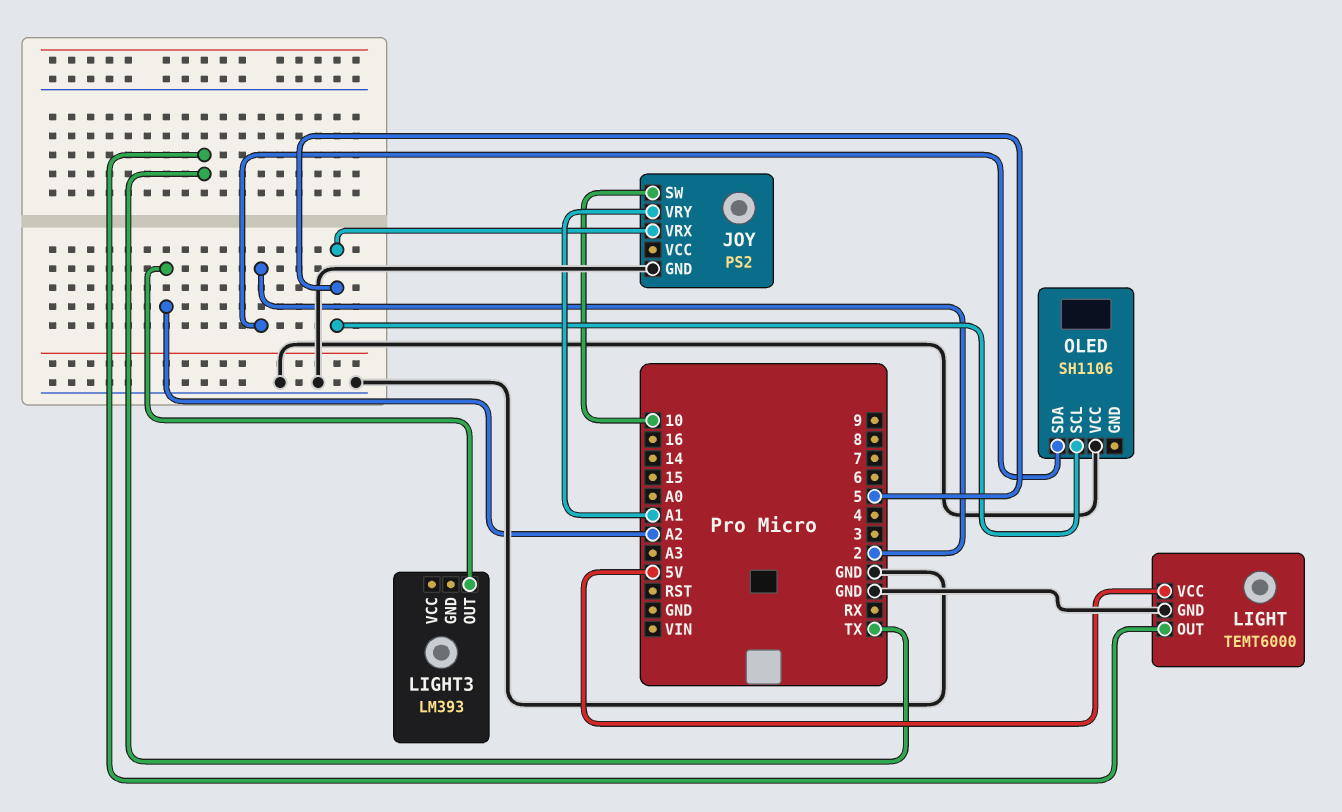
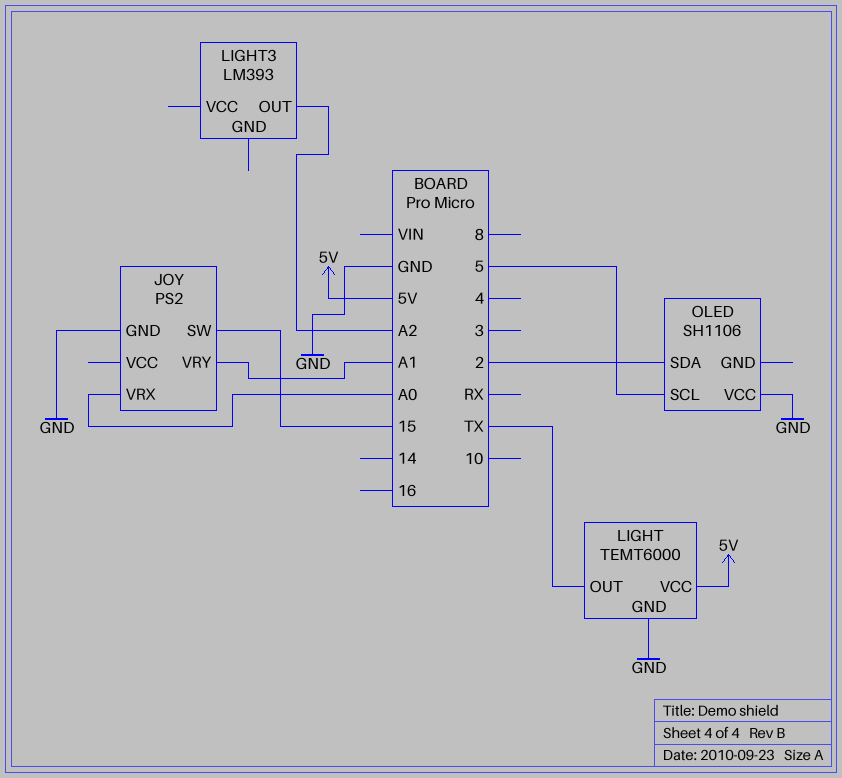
JOY pin SW: 10 -> 15
JOY pin VRX: 5 -> A0

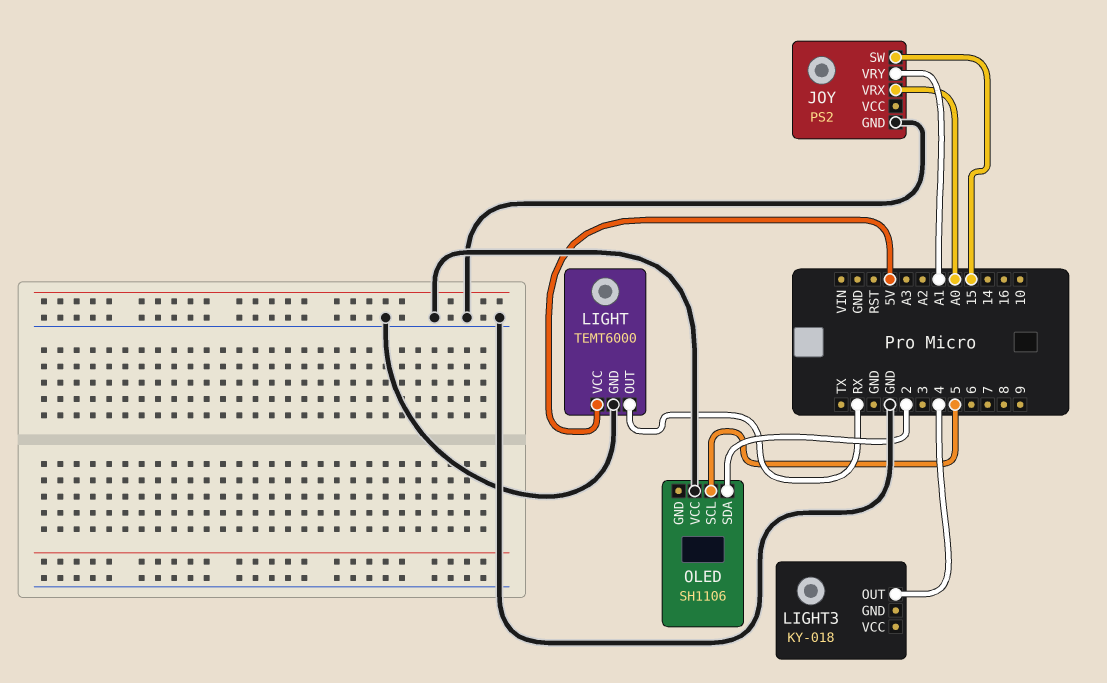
LIGHT pin OUT: TX -> RX
LIGHT3: LM393 -> KY-018
LIGHT3 pin OUT: A2 -> 4

